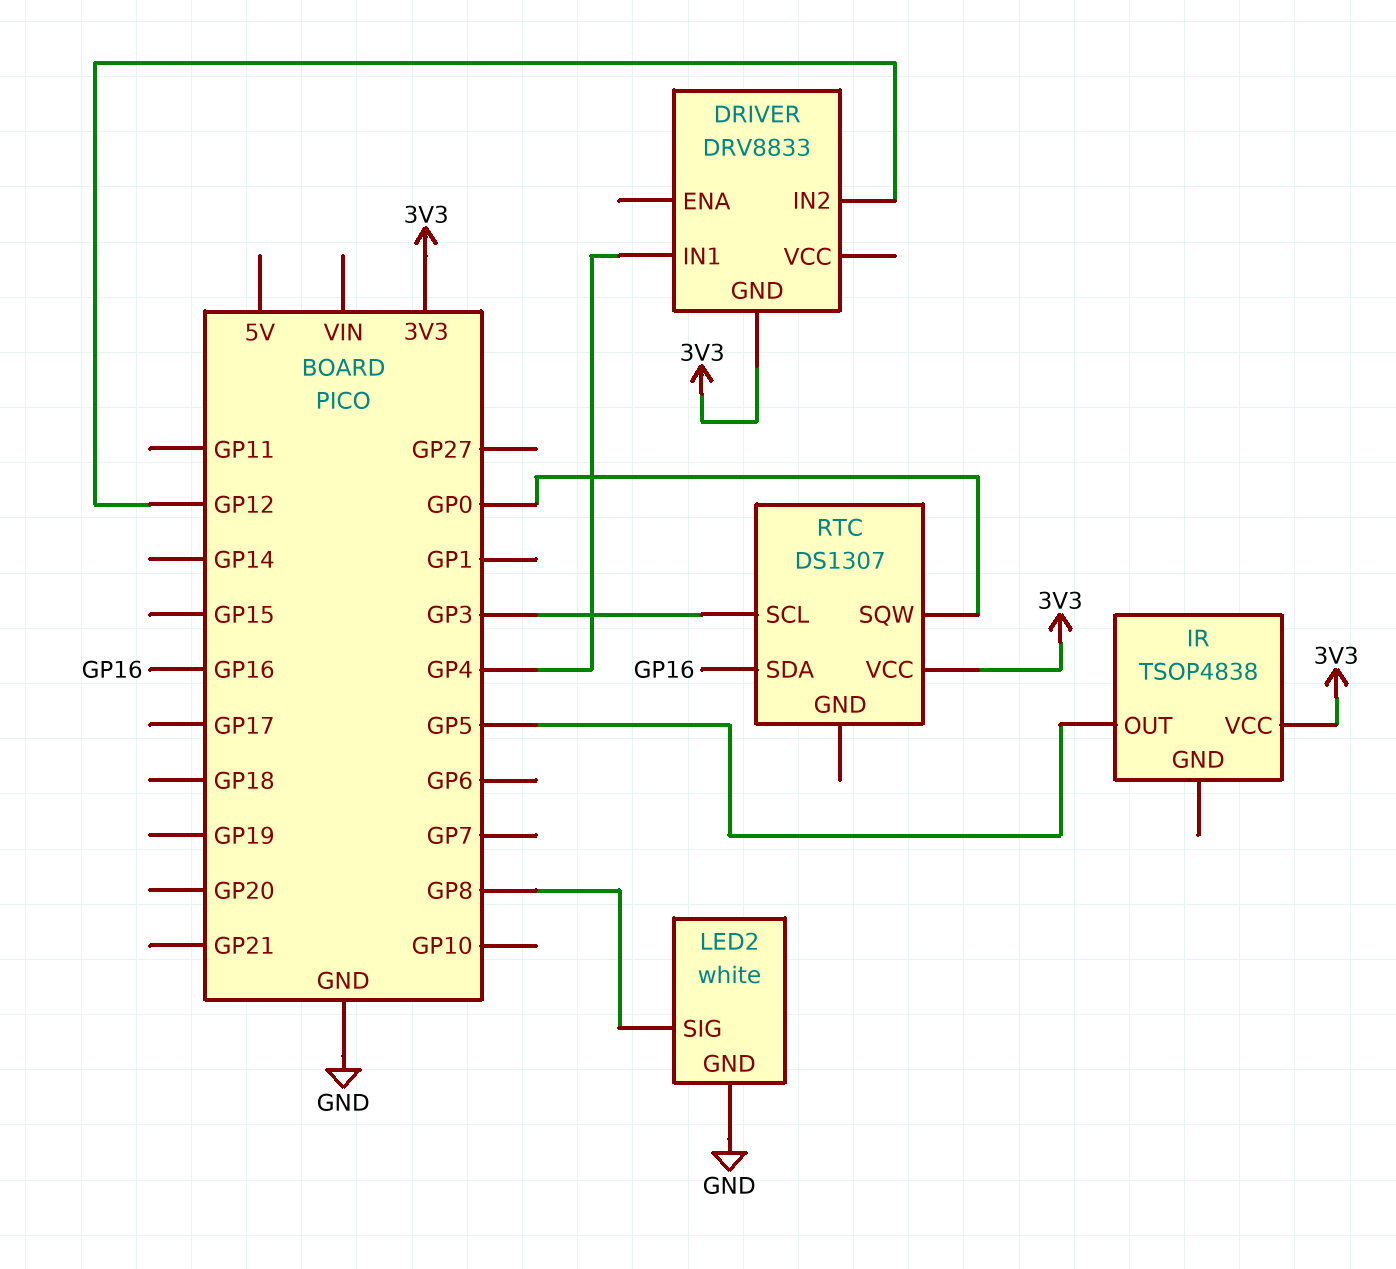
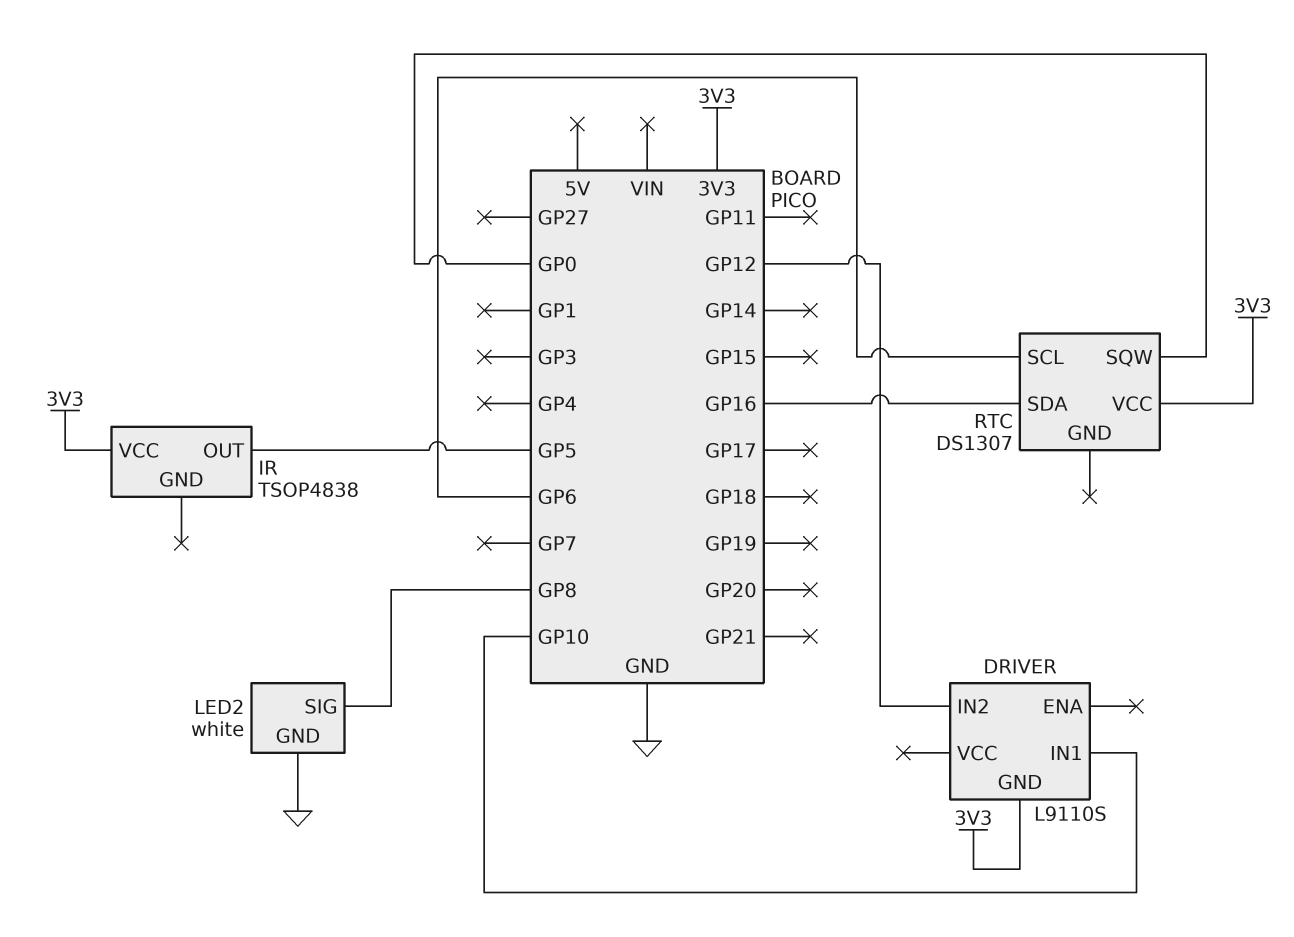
DRIVER: DRV8833 -> L9110S
DRIVER pin IN1: GP4 -> GP10
RTC pin SCL: GP3 -> GP6

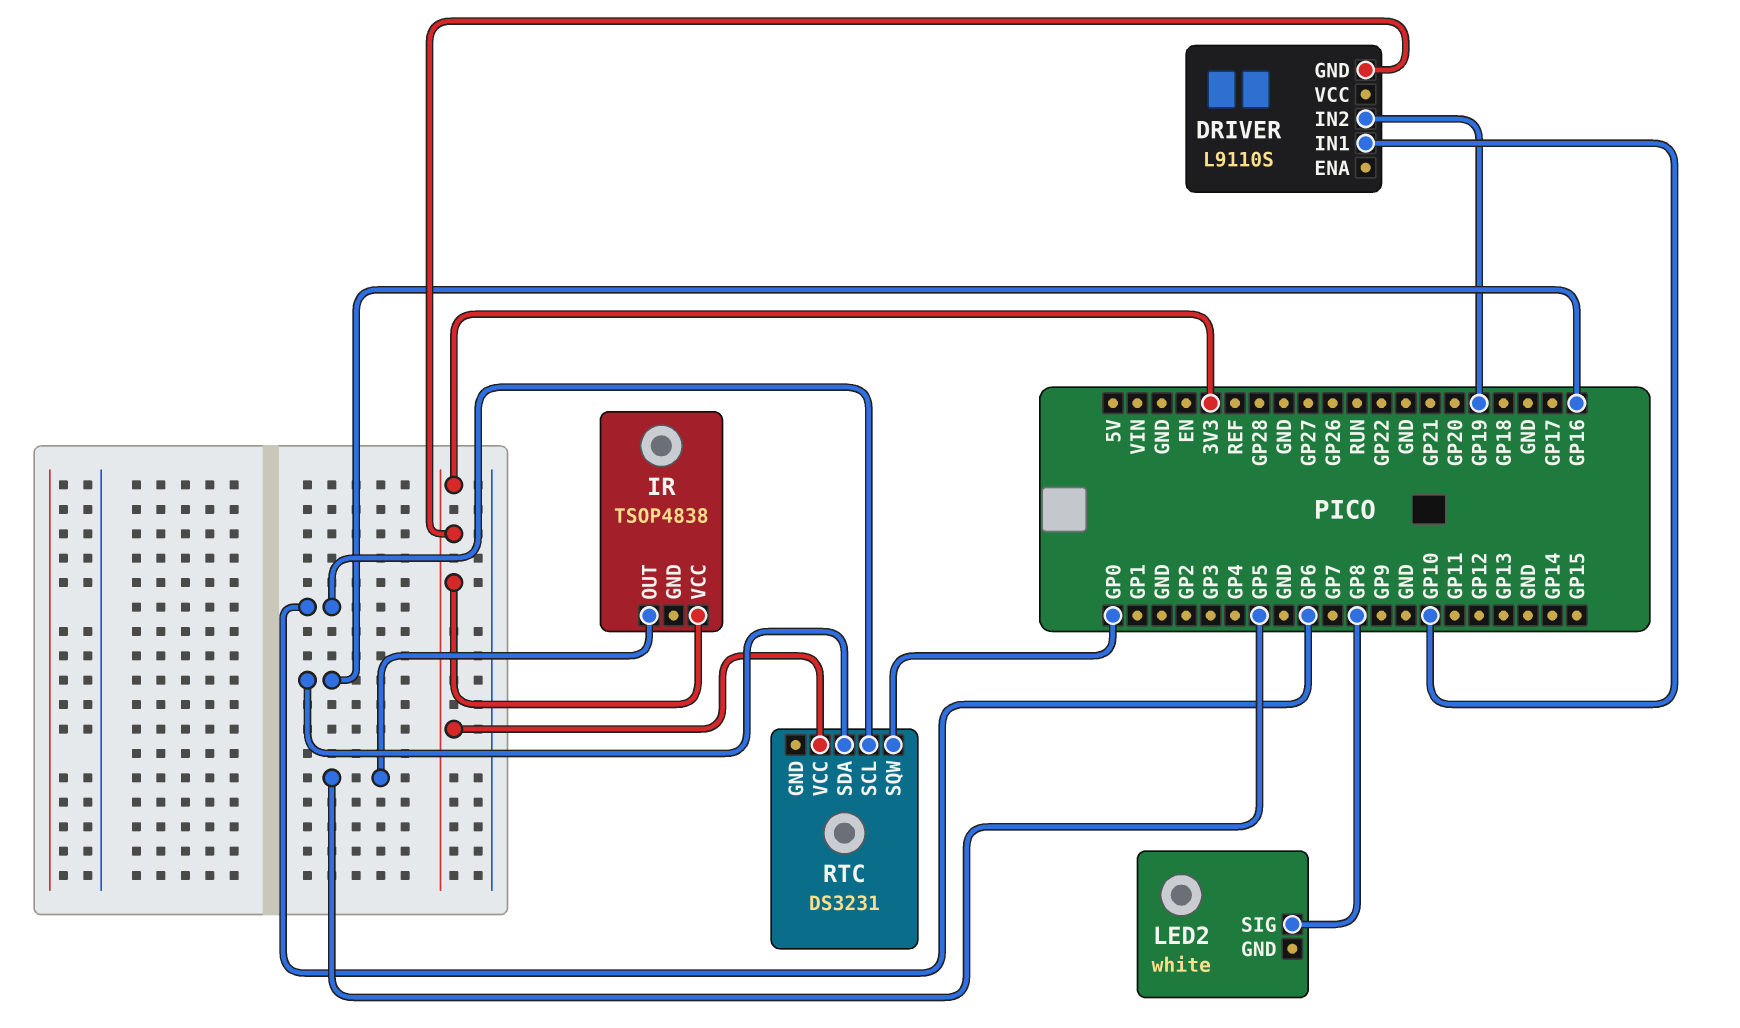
DRIVER pin IN2: GP12 -> GP19
LED2 pin GND: GND -> none
RTC: DS1307 -> DS3231

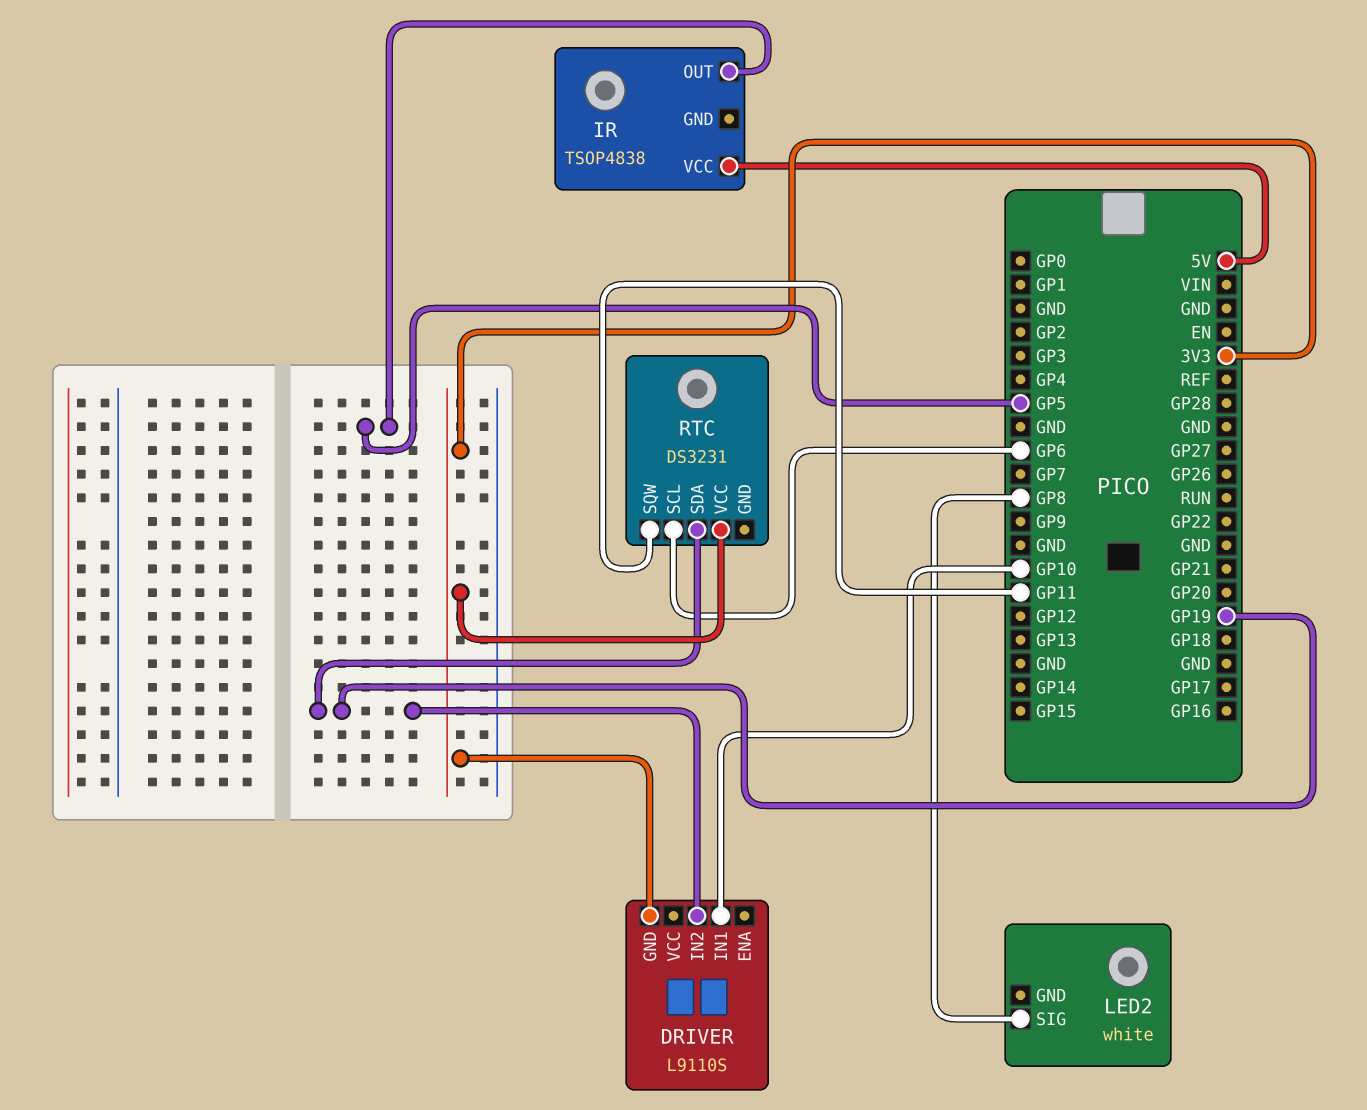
IR pin VCC: 3V3 -> 5V
RTC pin SDA: GP16 -> GP19
RTC pin SQW: GP0 -> GP11

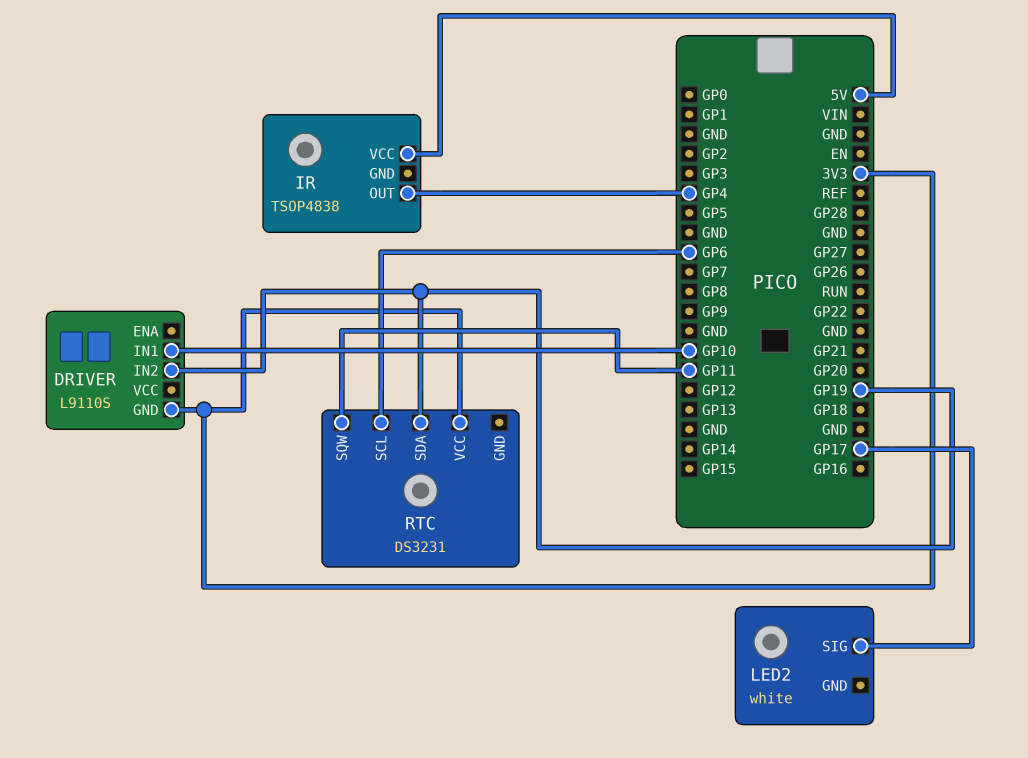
IR pin OUT: GP5 -> GP4
LED2 pin SIG: GP8 -> GP17

